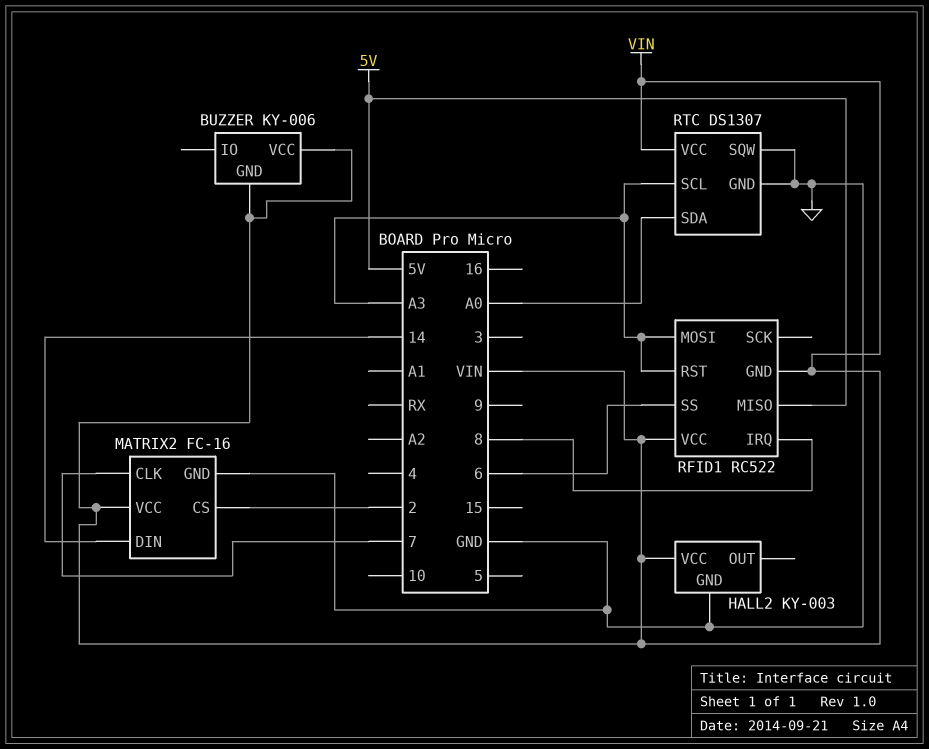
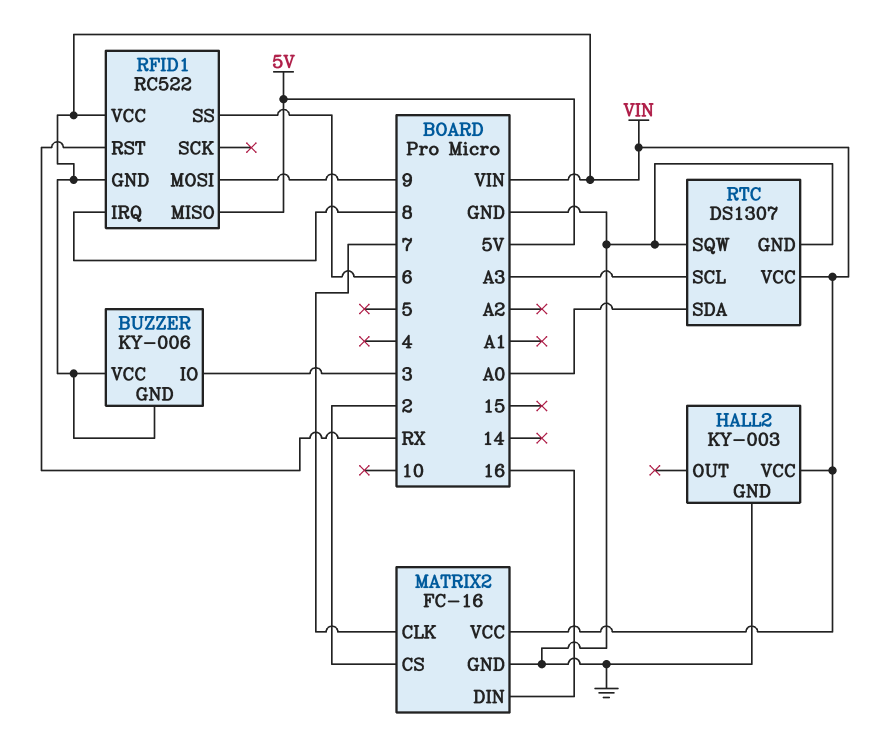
BUZZER pin IO: none -> 3
MATRIX2 pin DIN: 14 -> 16
RFID1 pin MOSI: A3 -> 9
RFID1 pin RST: A3 -> RX

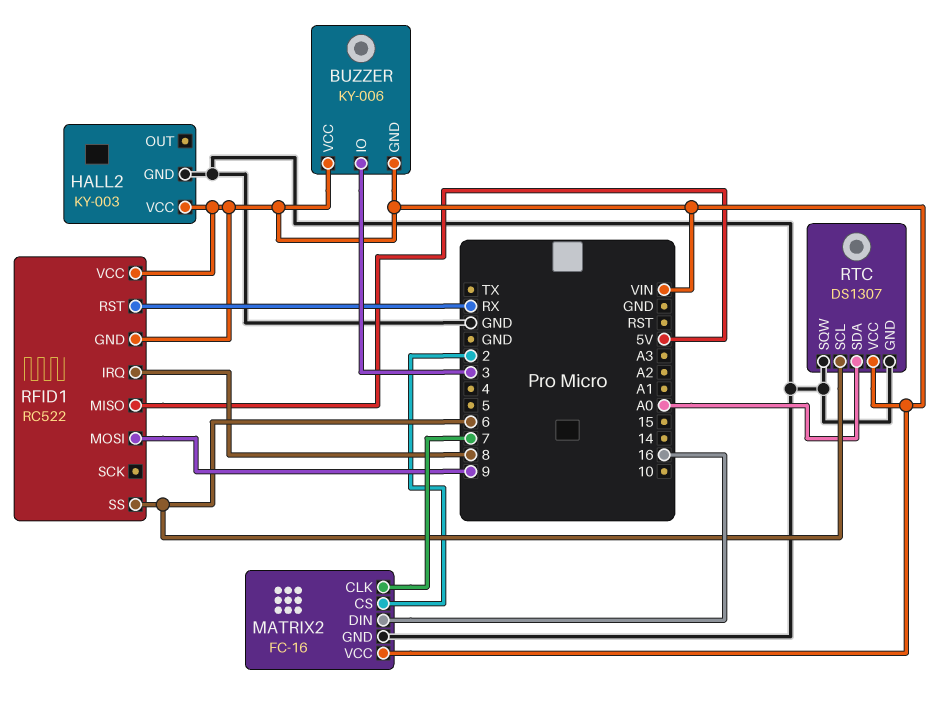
RTC pin SCL: A3 -> 6

